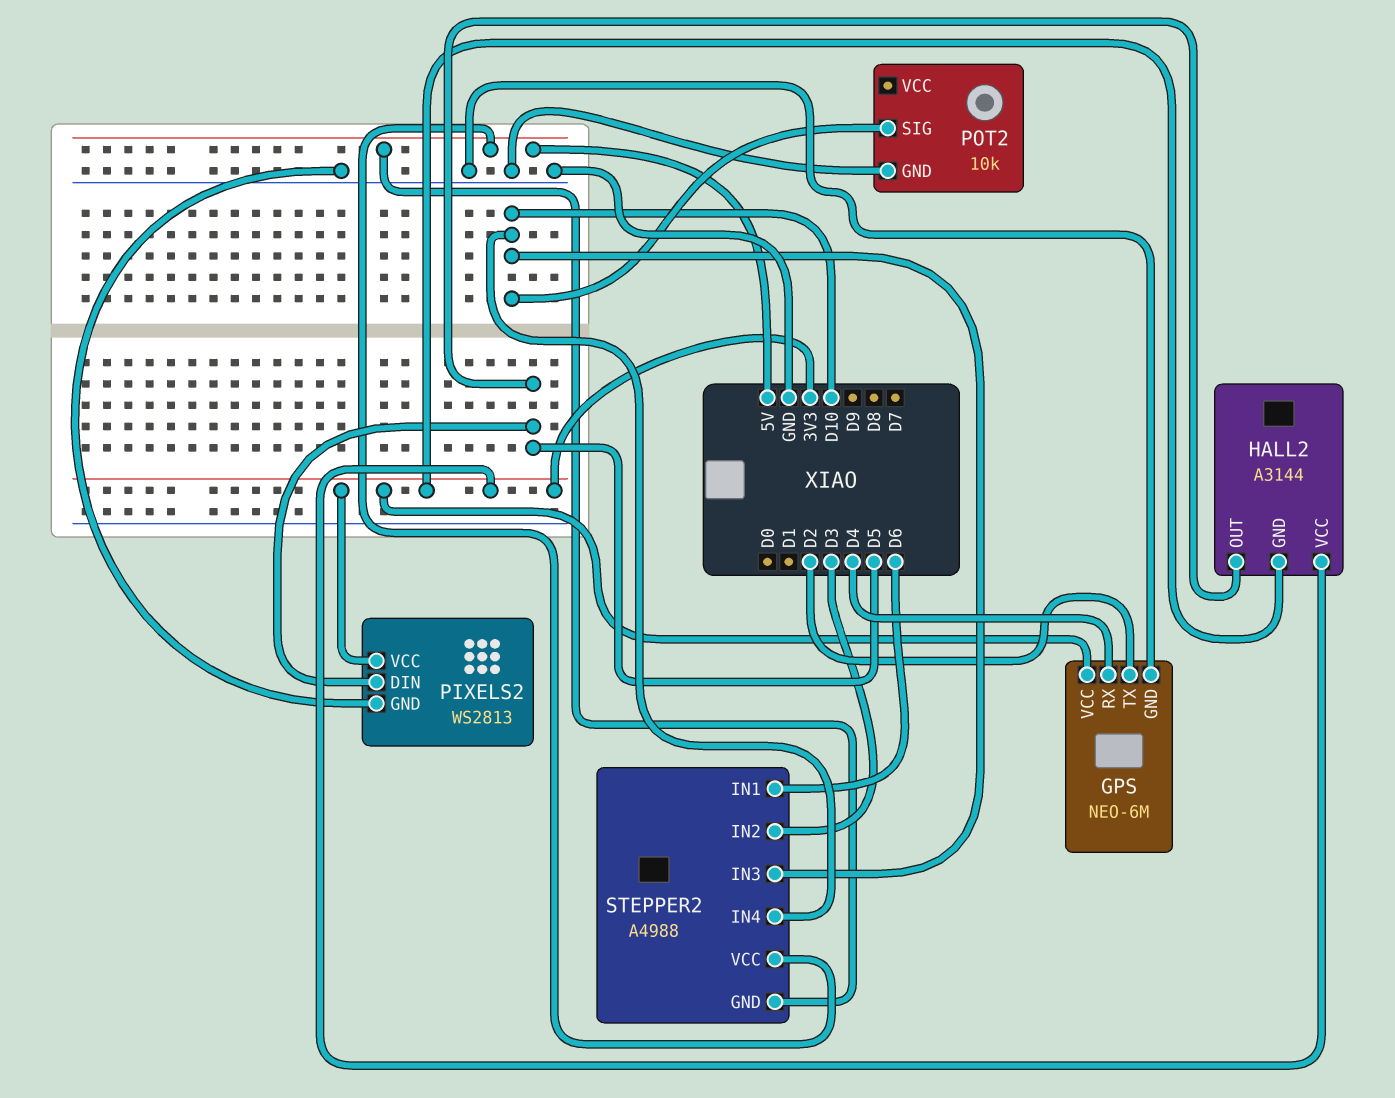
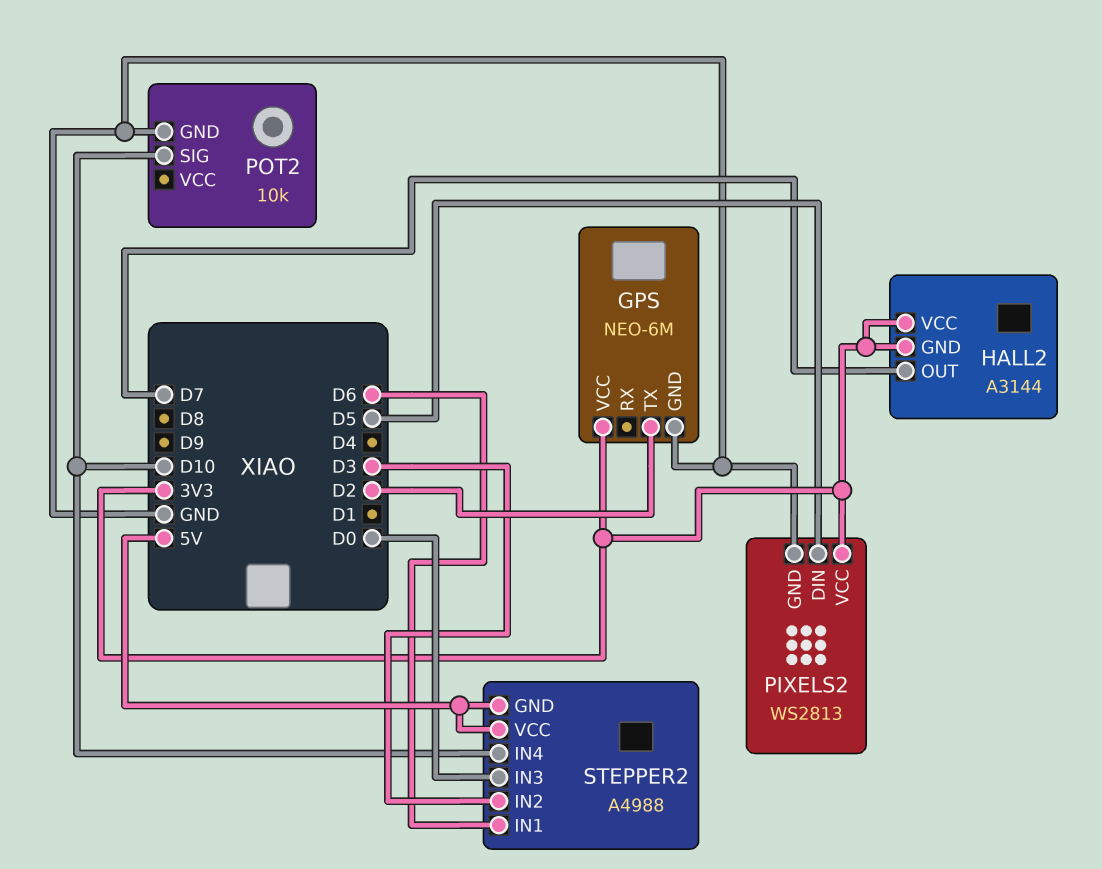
GPS pin RX: D4 -> none
HALL2 pin OUT: D5 -> D7
STEPPER2 pin IN3: D10 -> D0

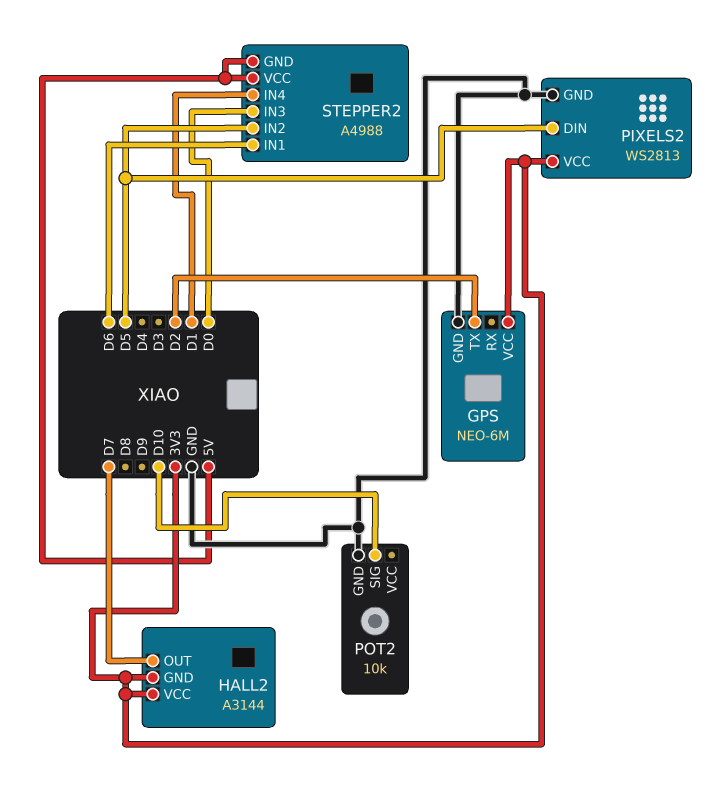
STEPPER2 pin IN2: D3 -> D5
STEPPER2 pin IN4: D10 -> D1

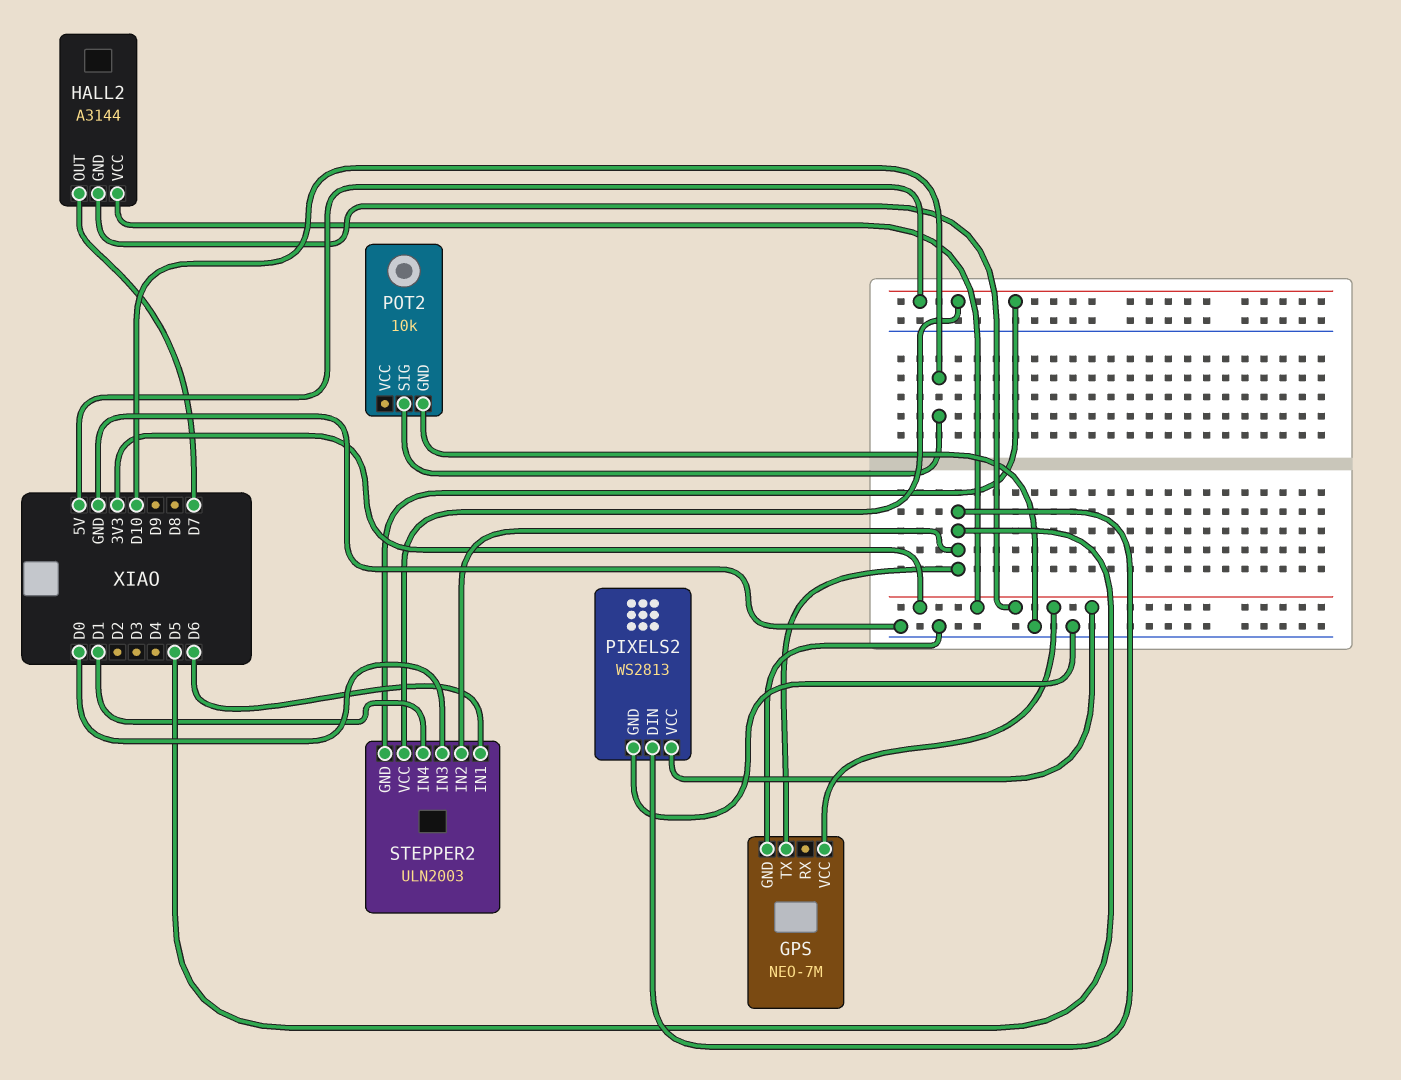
GPS: NEO-6M -> NEO-7M
GPS pin TX: D2 -> D5
STEPPER2: A4988 -> ULN2003

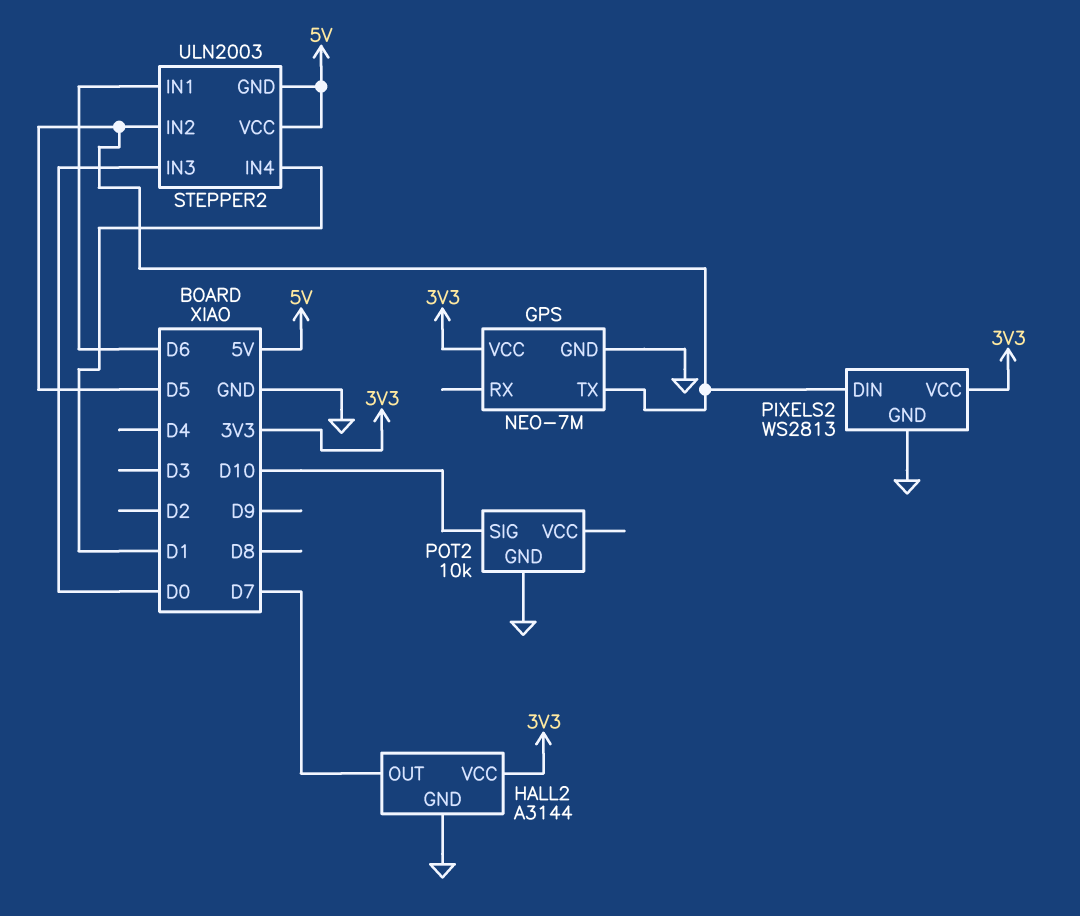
HALL2 pin GND: 3V3 -> GND

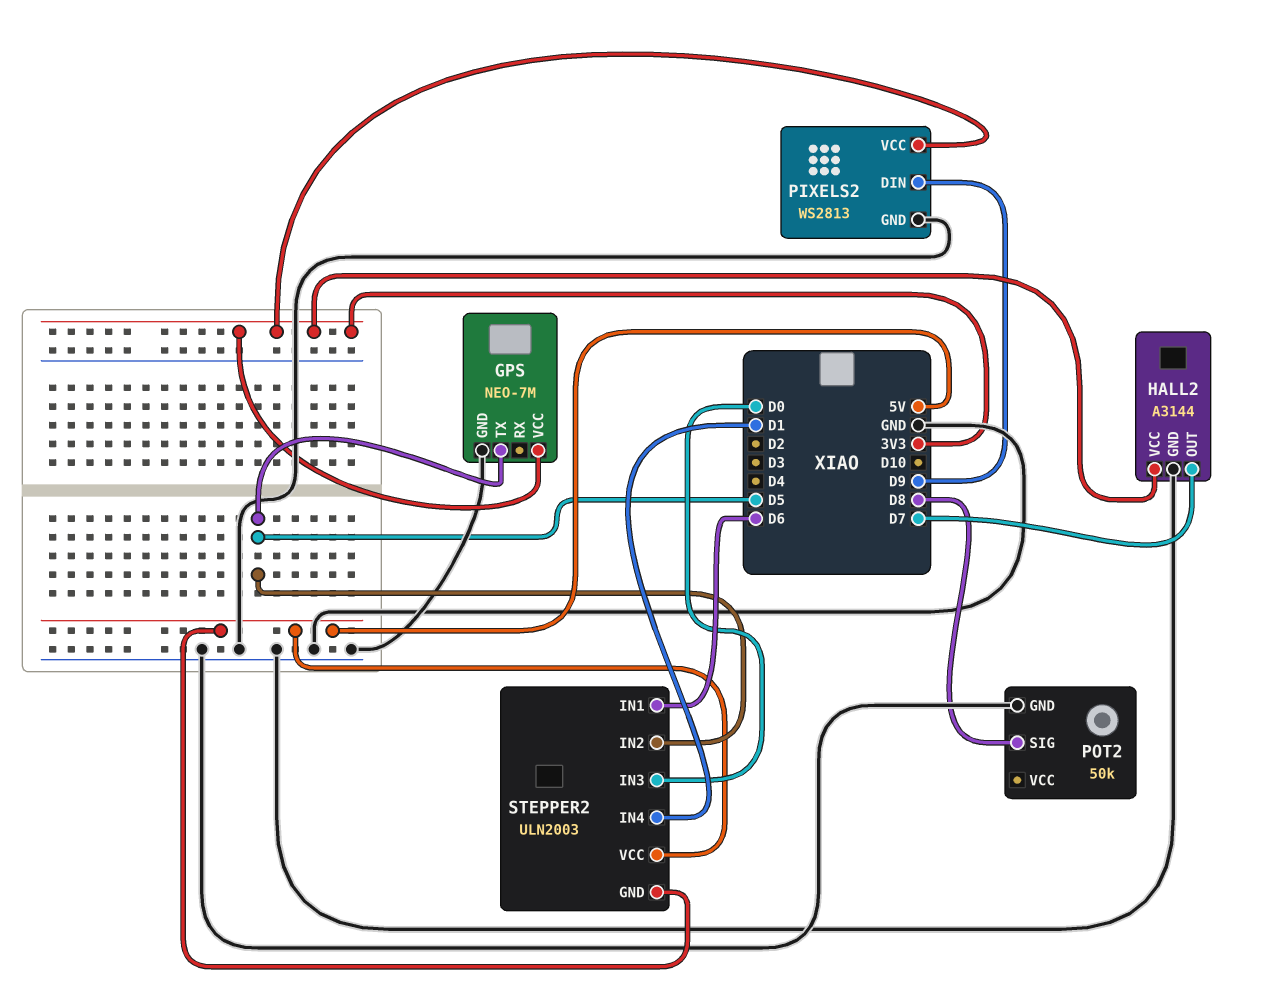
PIXELS2 pin DIN: D5 -> D9
POT2: 10k -> 50k
POT2 pin SIG: D10 -> D8

